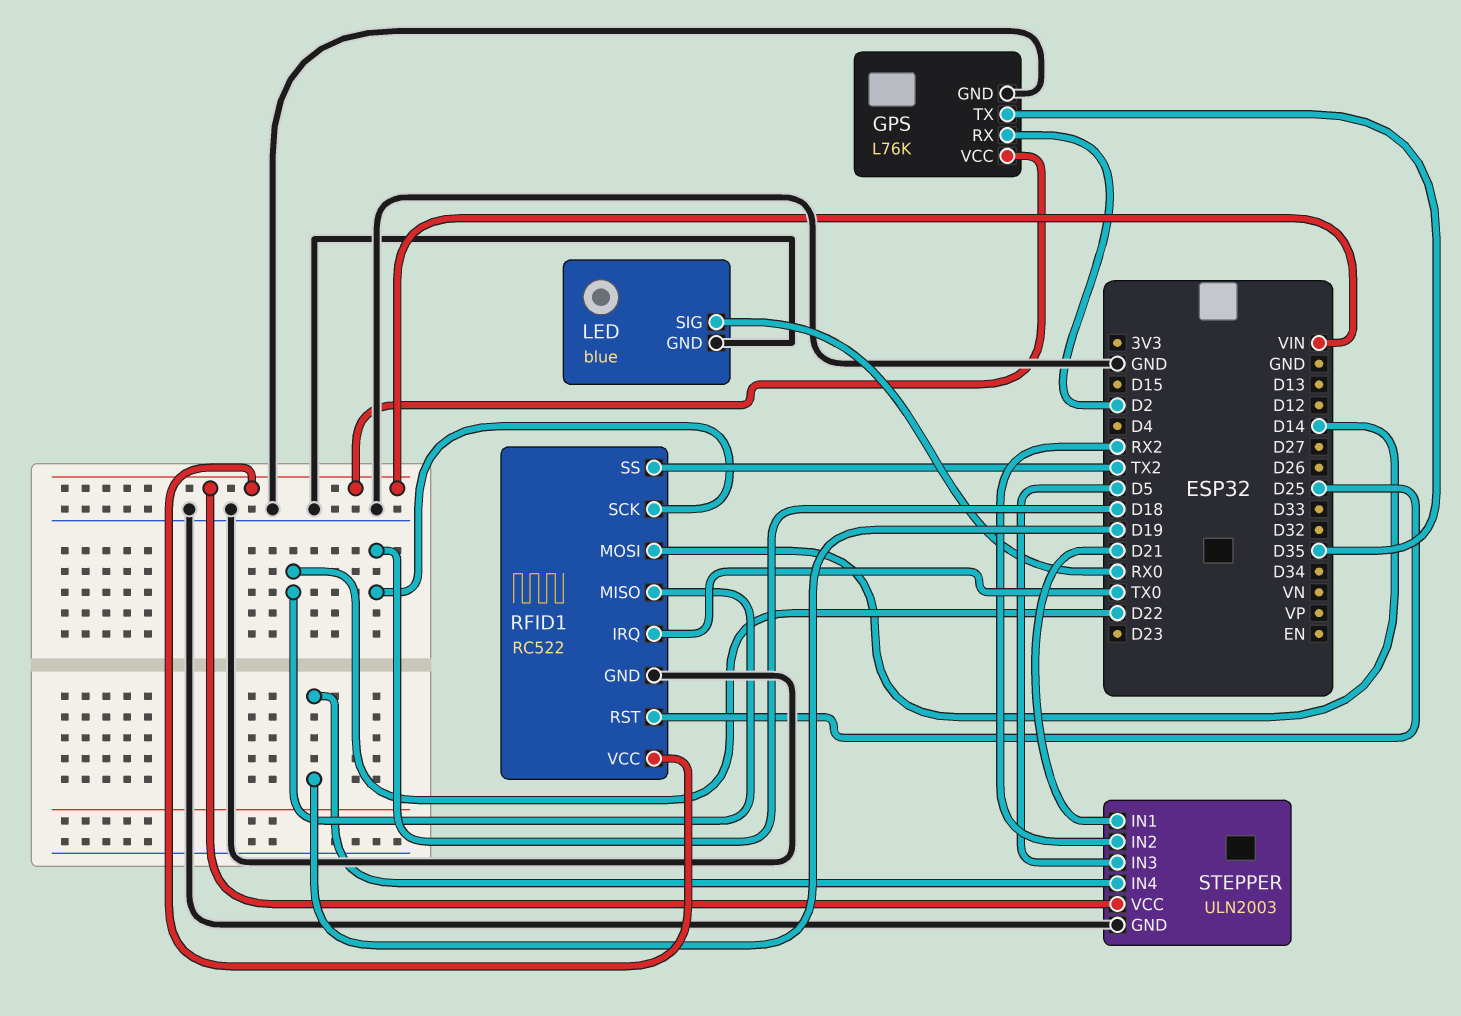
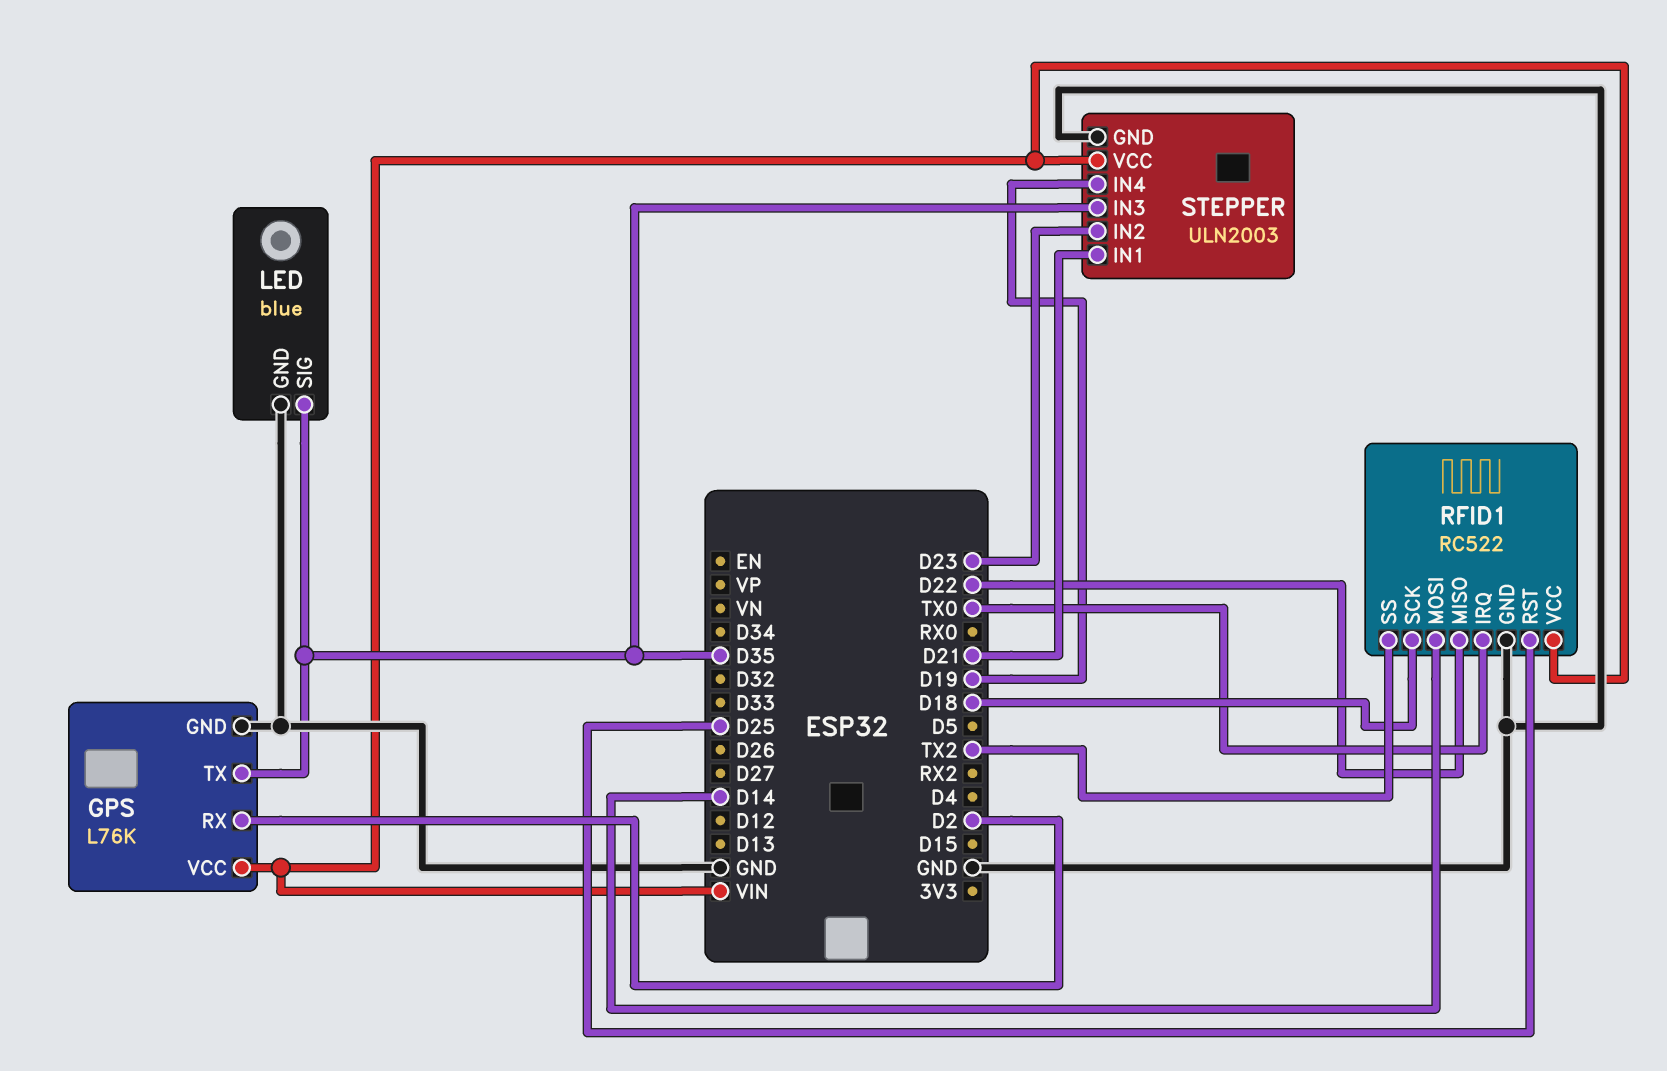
LED pin SIG: RX0 -> D35
STEPPER pin IN2: RX2 -> D23
STEPPER pin IN3: D5 -> D35

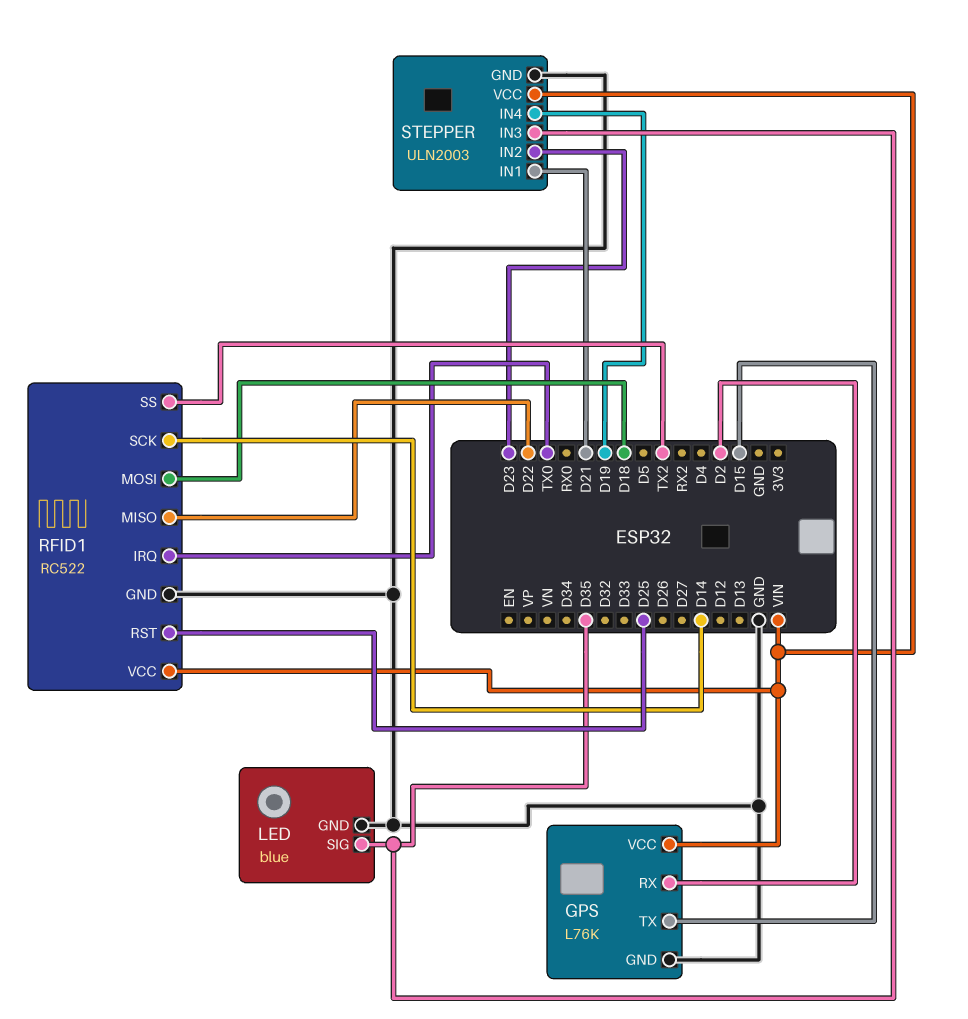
GPS pin TX: D35 -> D15
RFID1 pin MOSI: D14 -> D18
RFID1 pin SCK: D18 -> D14

